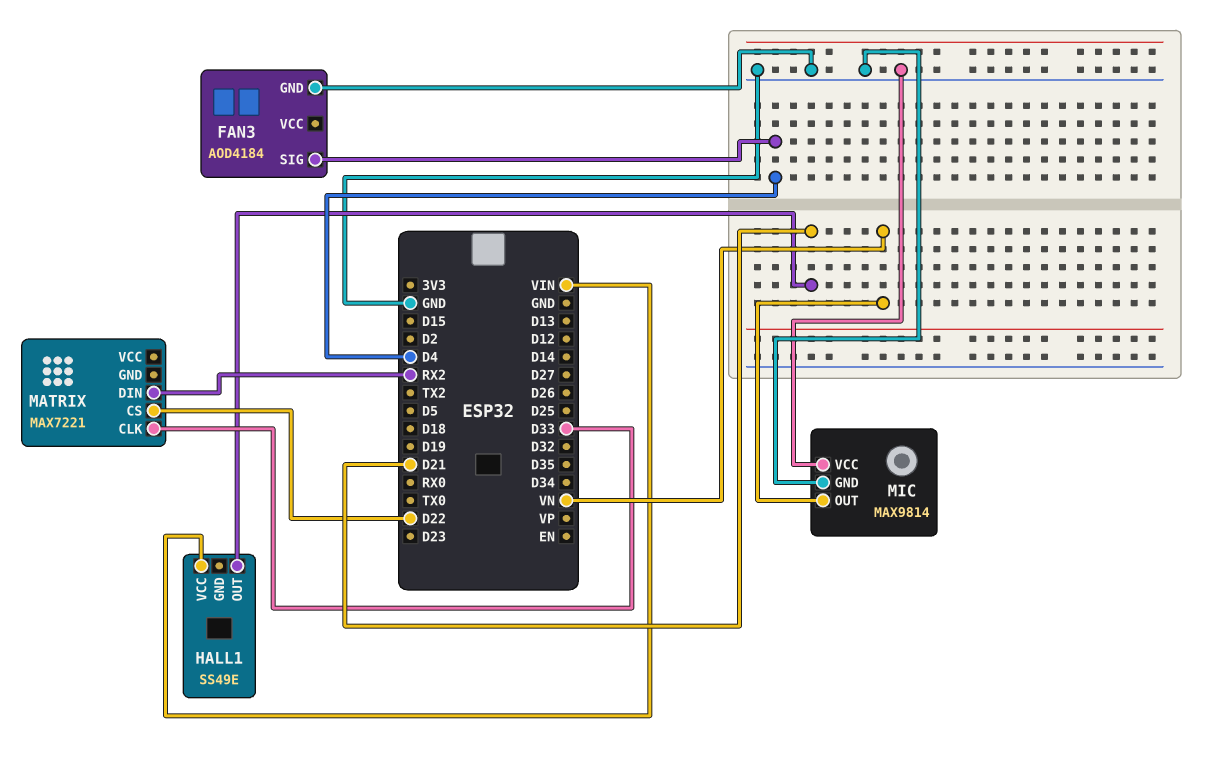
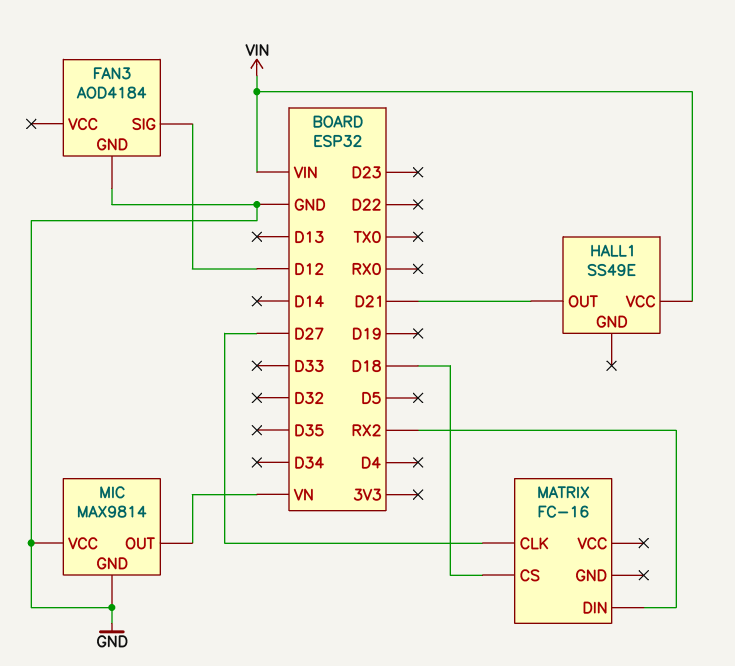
FAN3 pin SIG: D4 -> D12
MATRIX: MAX7221 -> FC-16
MATRIX pin CLK: D33 -> D27
MATRIX pin CS: D22 -> D18

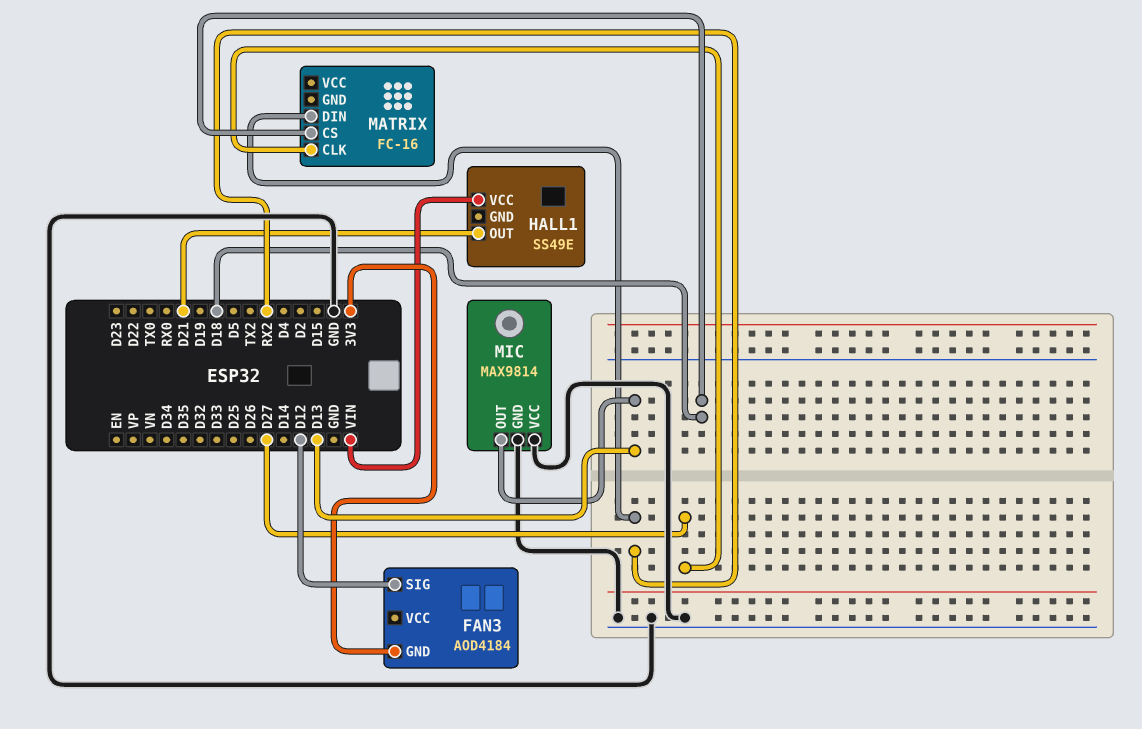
FAN3 pin GND: GND -> 3V3
MIC pin OUT: VN -> D13

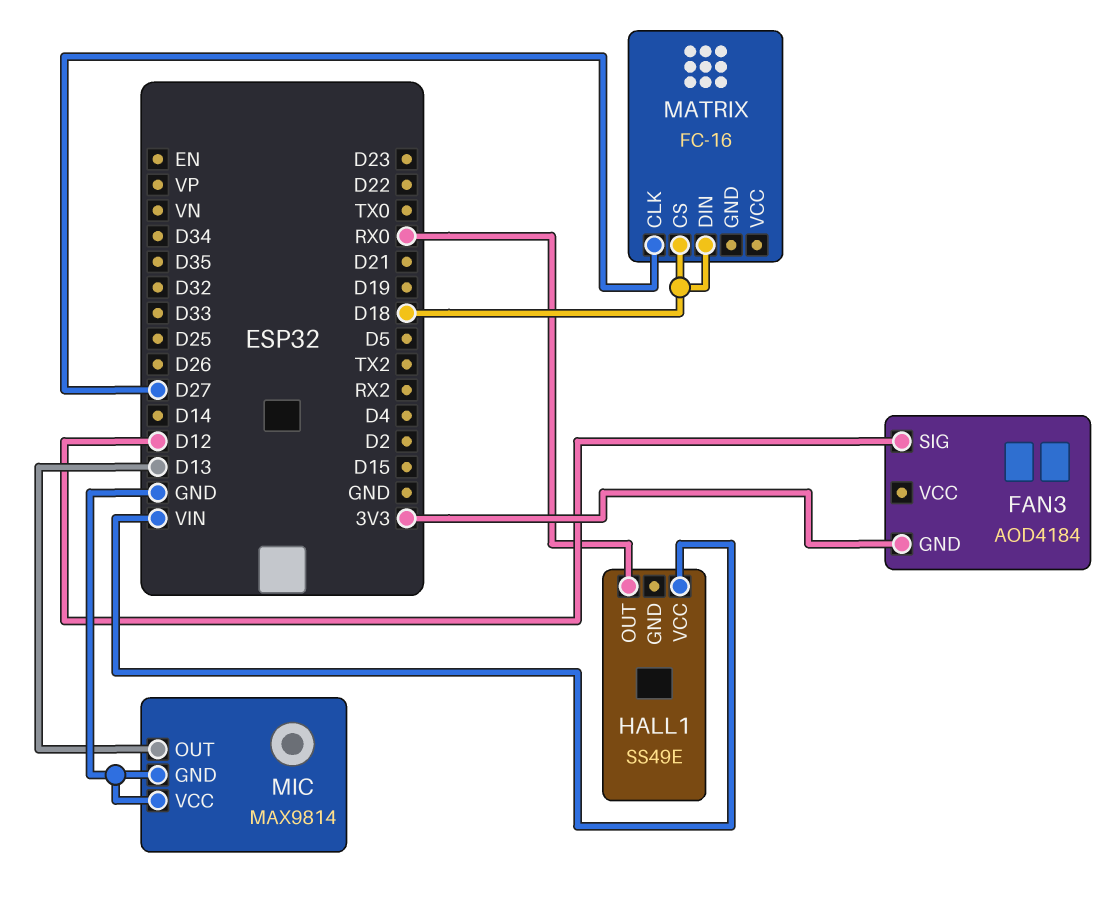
HALL1 pin OUT: D21 -> RX0
MATRIX pin DIN: RX2 -> D18

